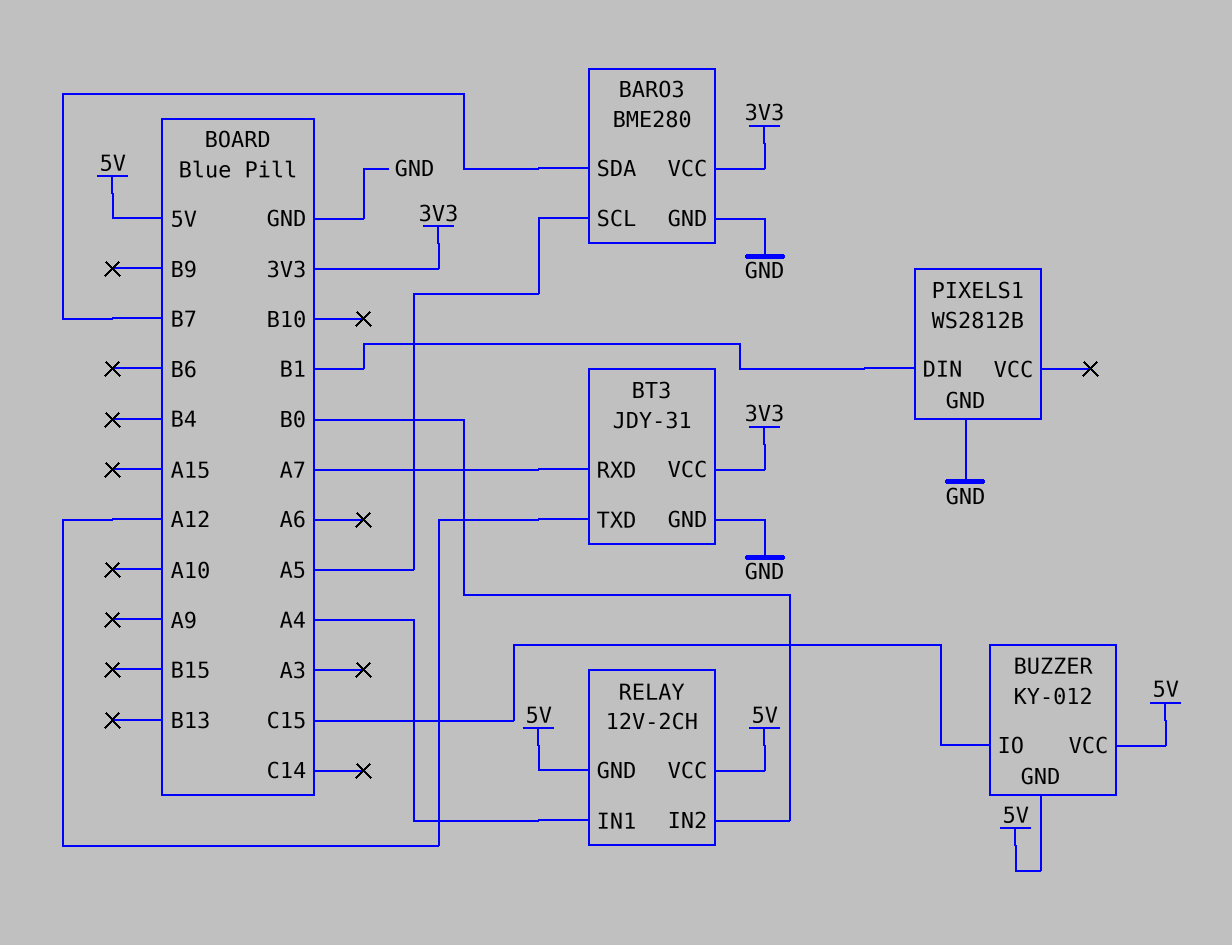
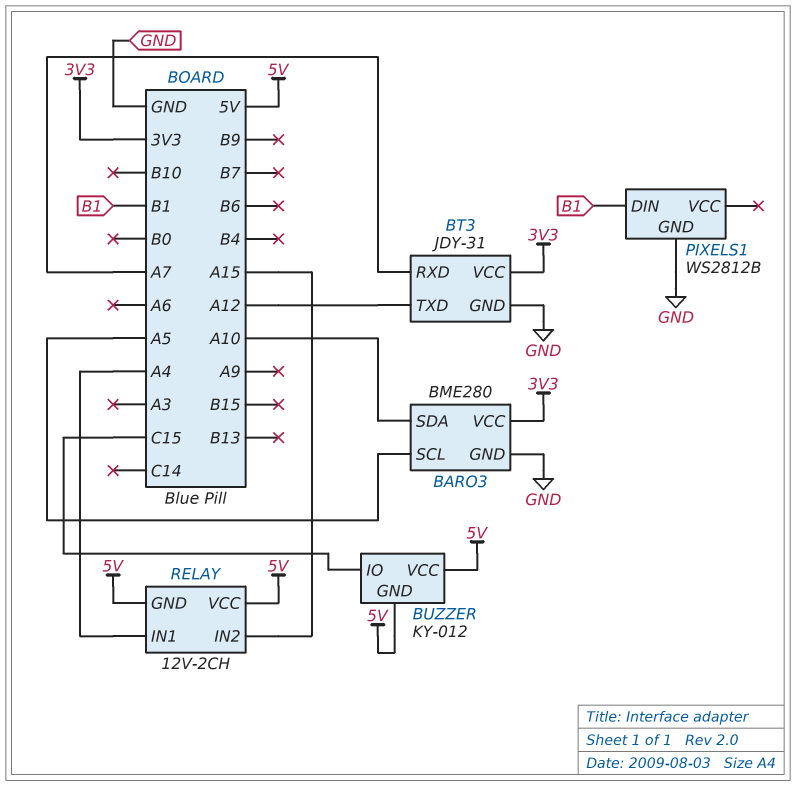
BARO3 pin SDA: B7 -> A10
RELAY pin IN2: B0 -> A15

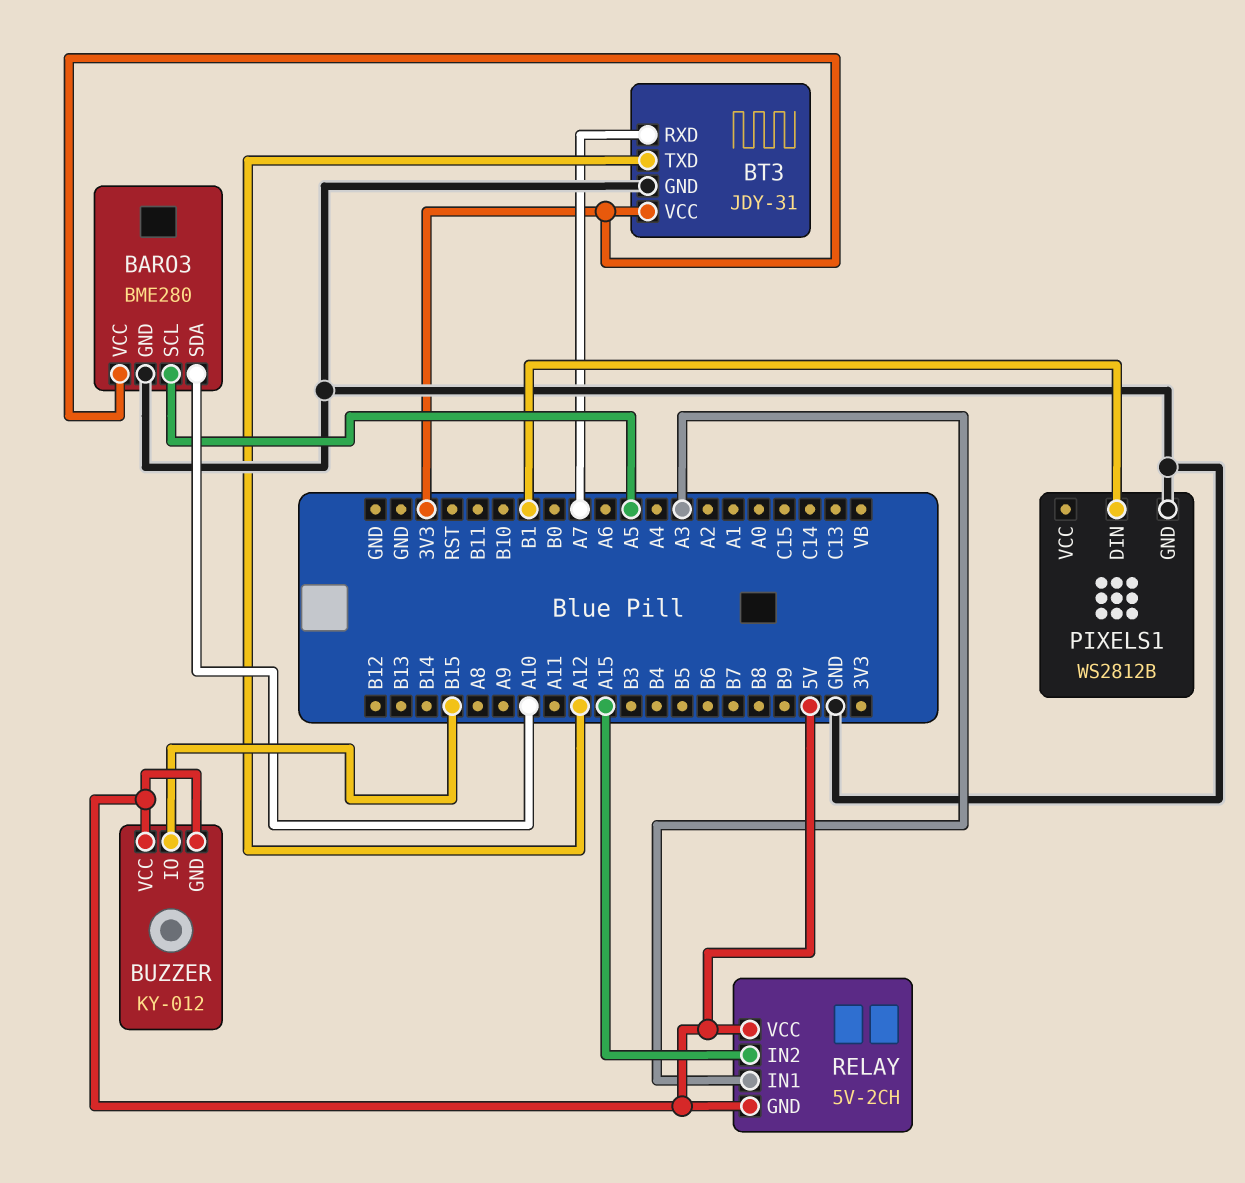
BUZZER pin IO: C15 -> B15
RELAY: 12V-2CH -> 5V-2CH
RELAY pin IN1: A4 -> A3

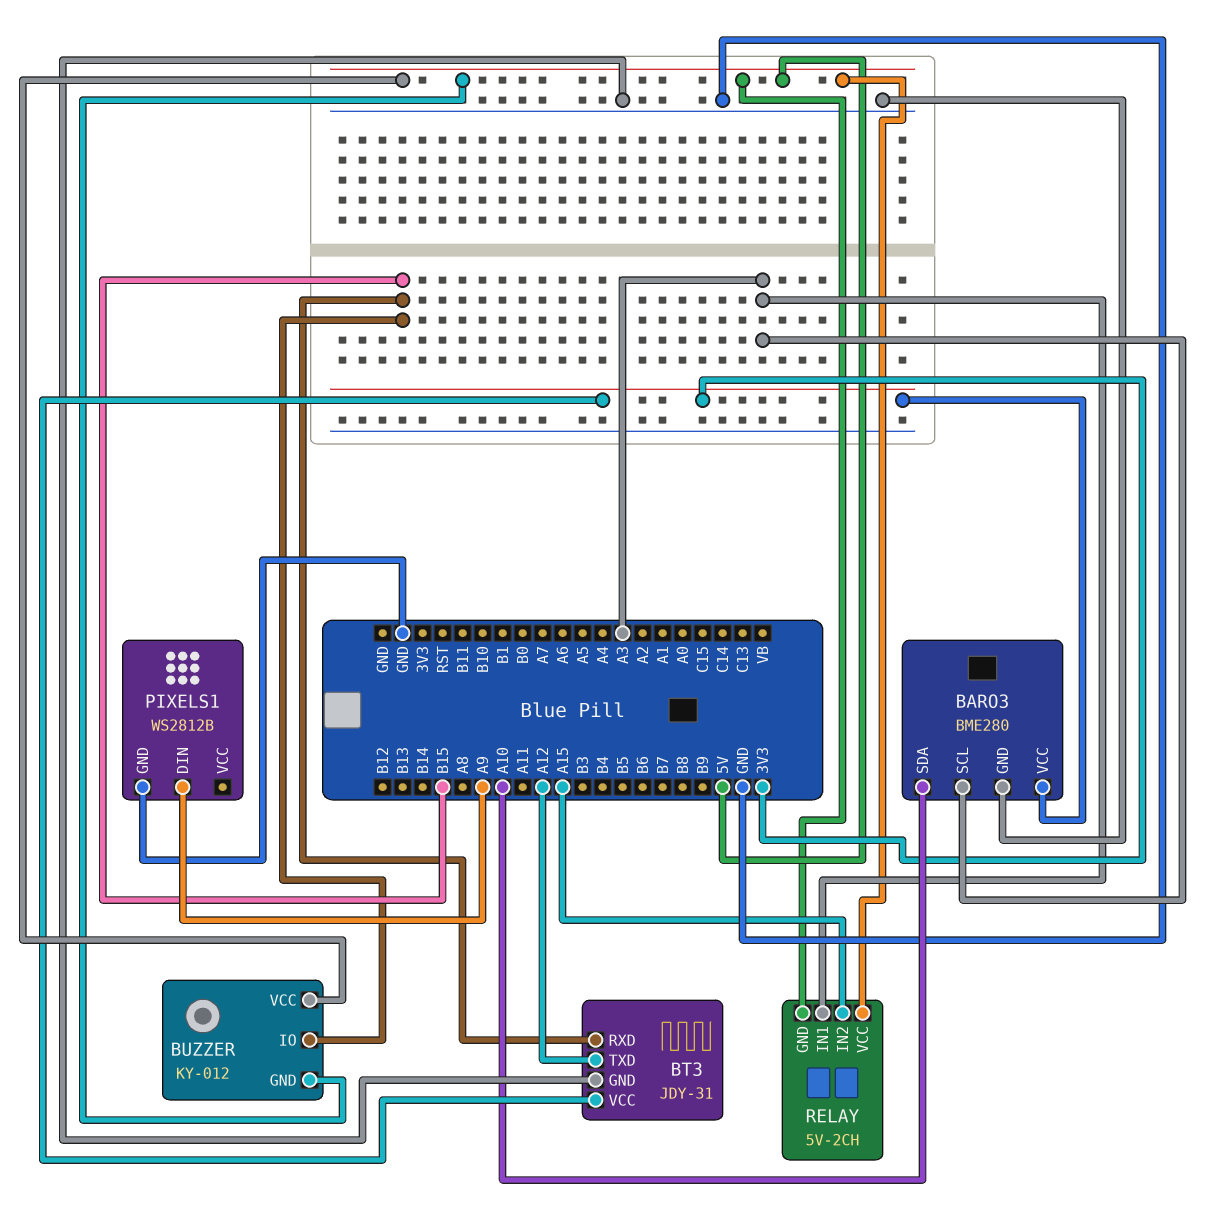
BARO3 pin SCL: A5 -> A3
BT3 pin RXD: A7 -> B15
PIXELS1 pin DIN: B1 -> A9

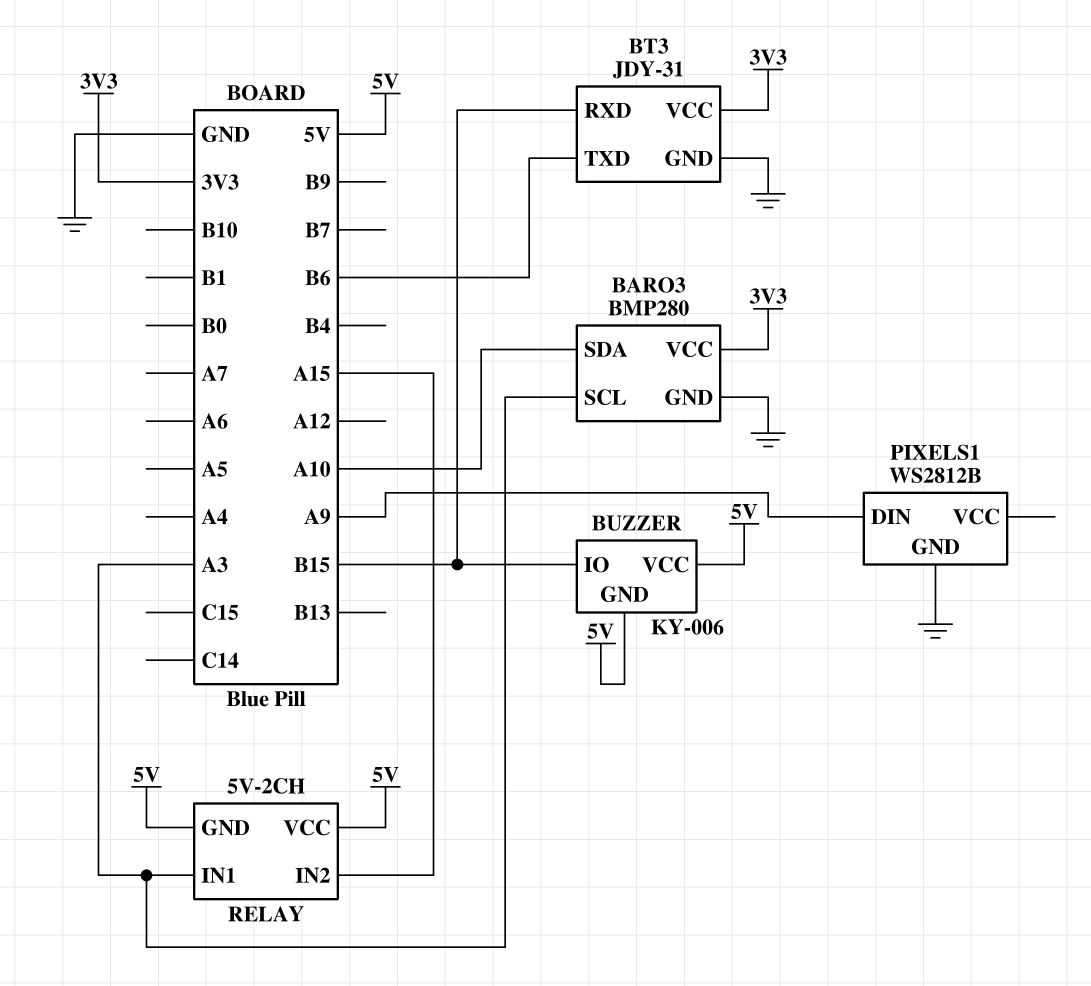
BARO3: BME280 -> BMP280
BT3 pin TXD: A12 -> B6
BUZZER: KY-012 -> KY-006

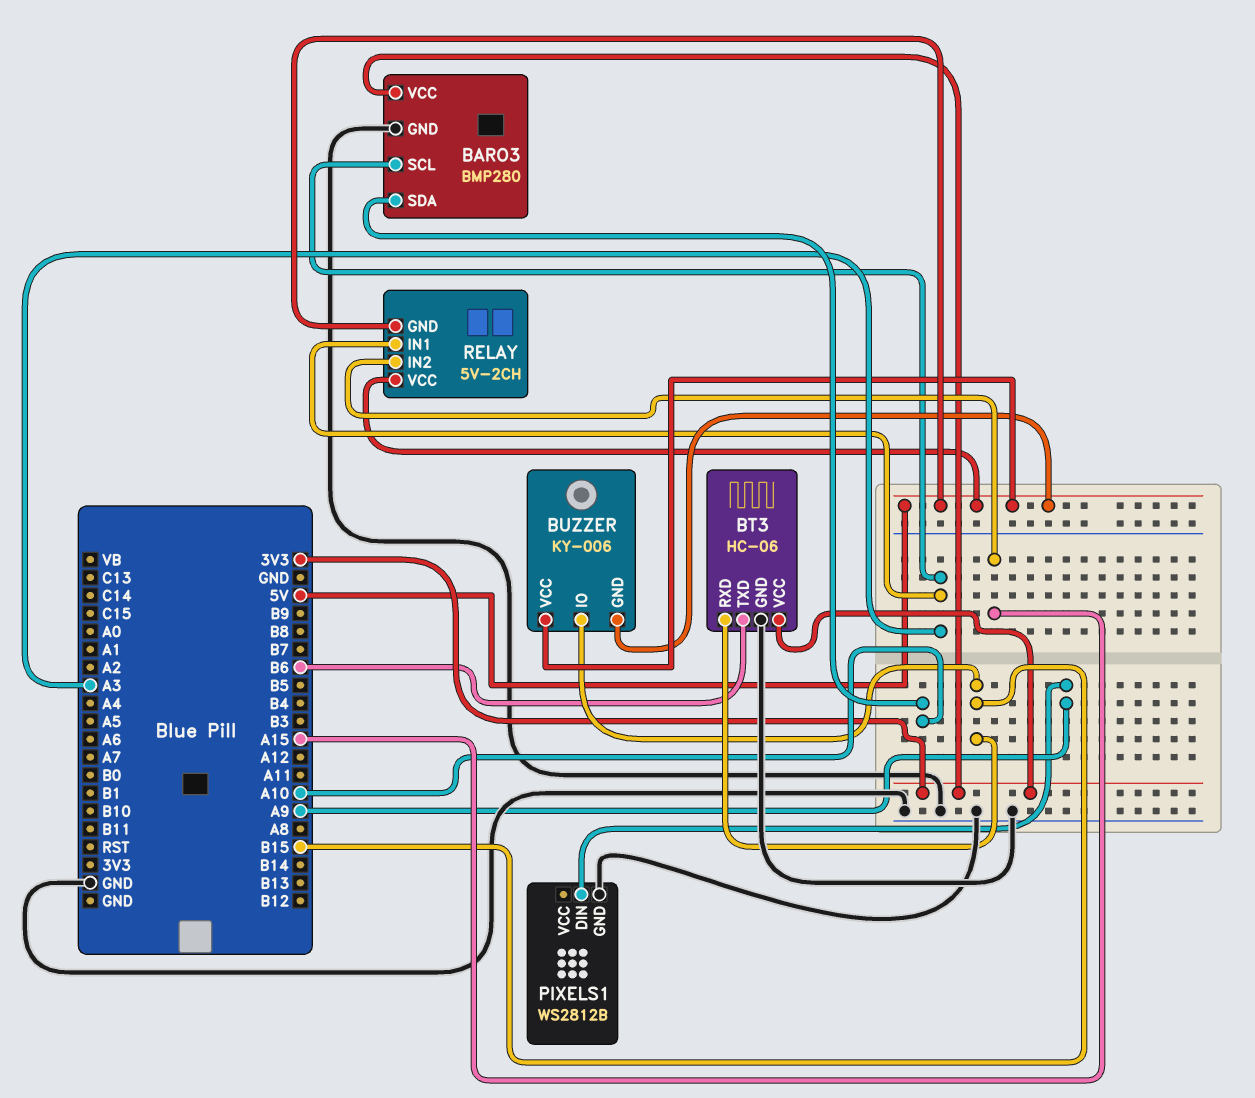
BT3: JDY-31 -> HC-06

